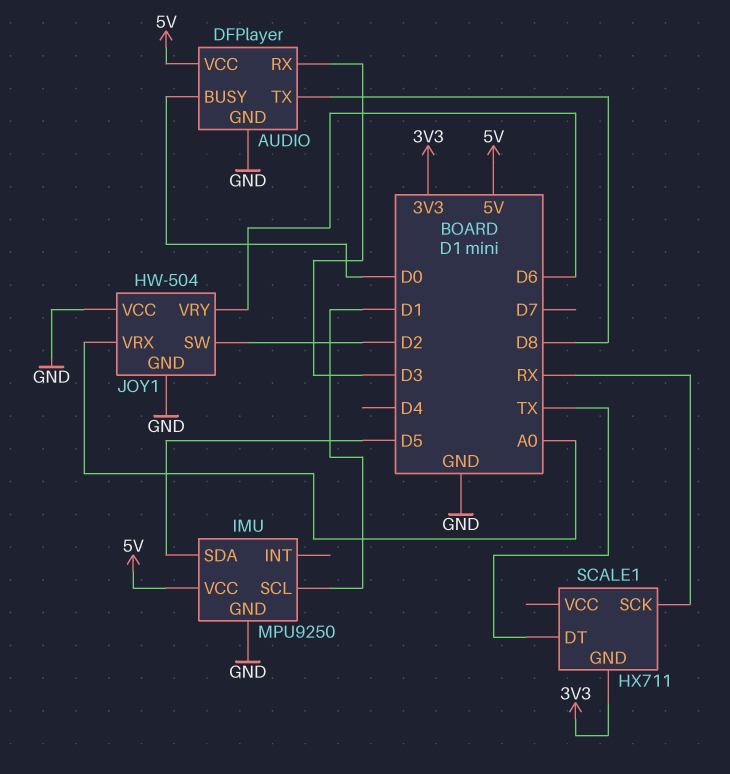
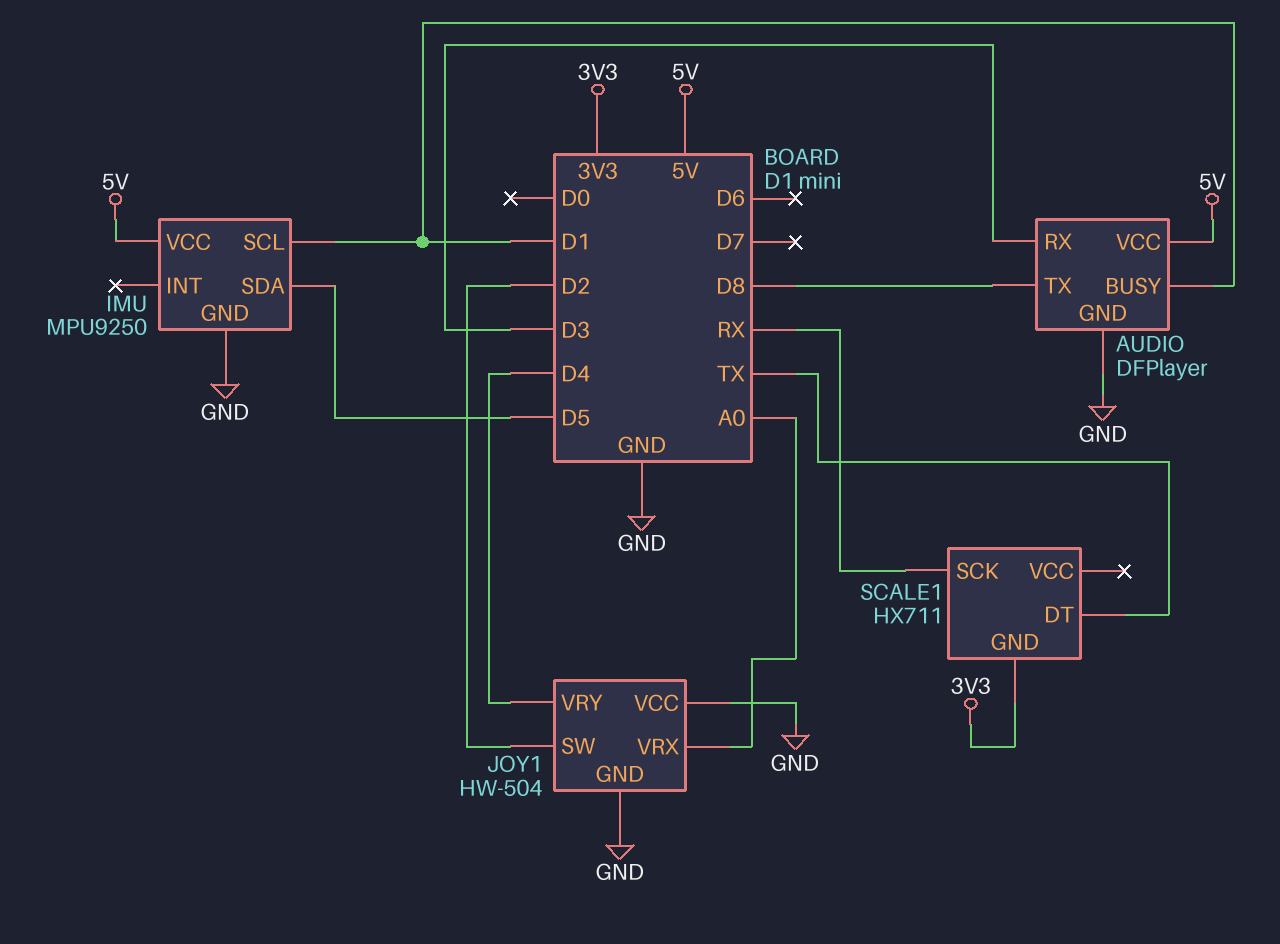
AUDIO pin BUSY: D0 -> D1
JOY1 pin VRY: D6 -> D4

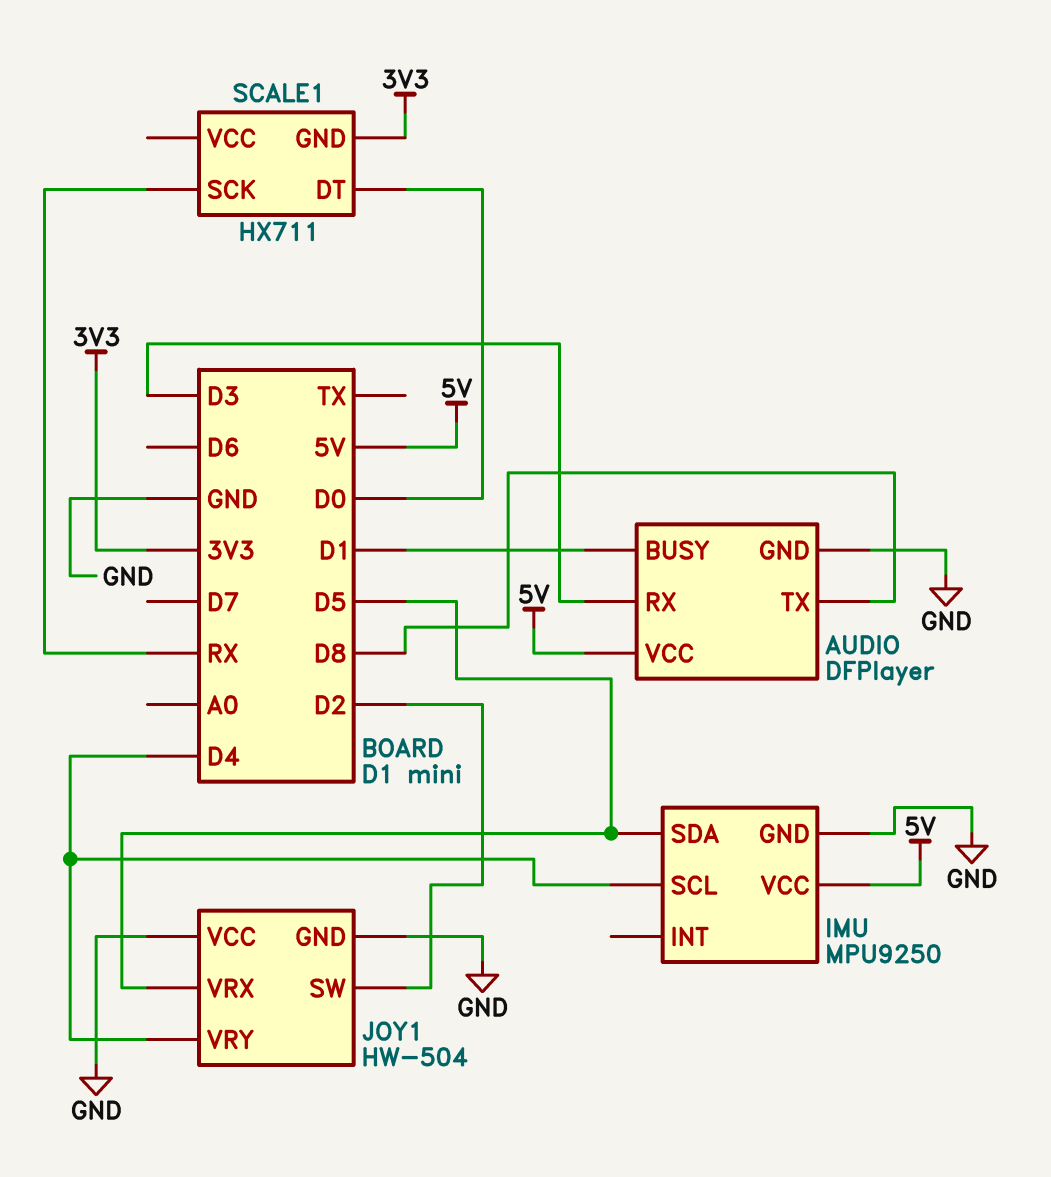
IMU pin SCL: D1 -> D4
JOY1 pin VRX: A0 -> D5
SCALE1 pin DT: TX -> D0

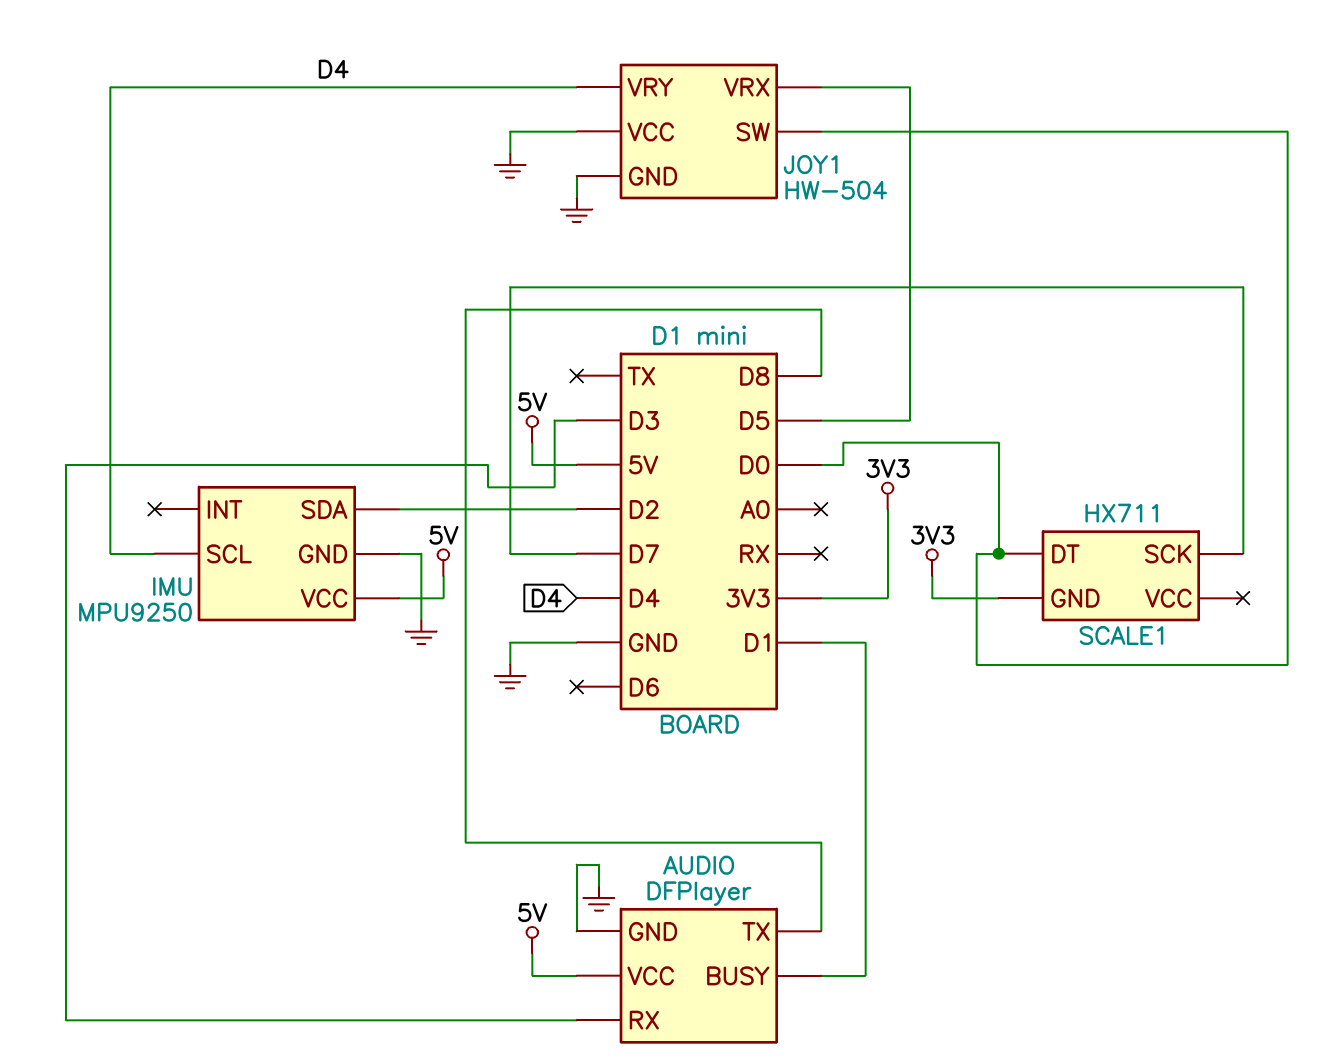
IMU pin SDA: D5 -> D2
JOY1 pin SW: D2 -> D0
SCALE1 pin SCK: RX -> D7

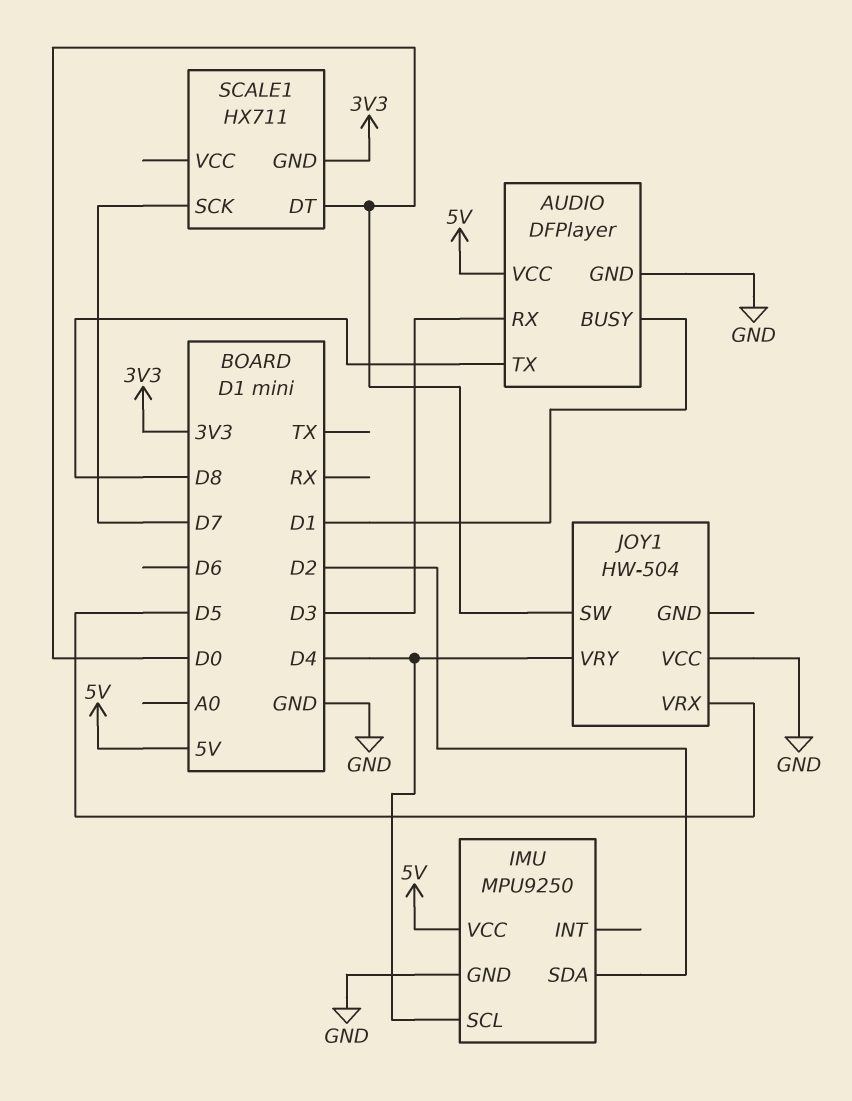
JOY1 pin GND: GND -> none

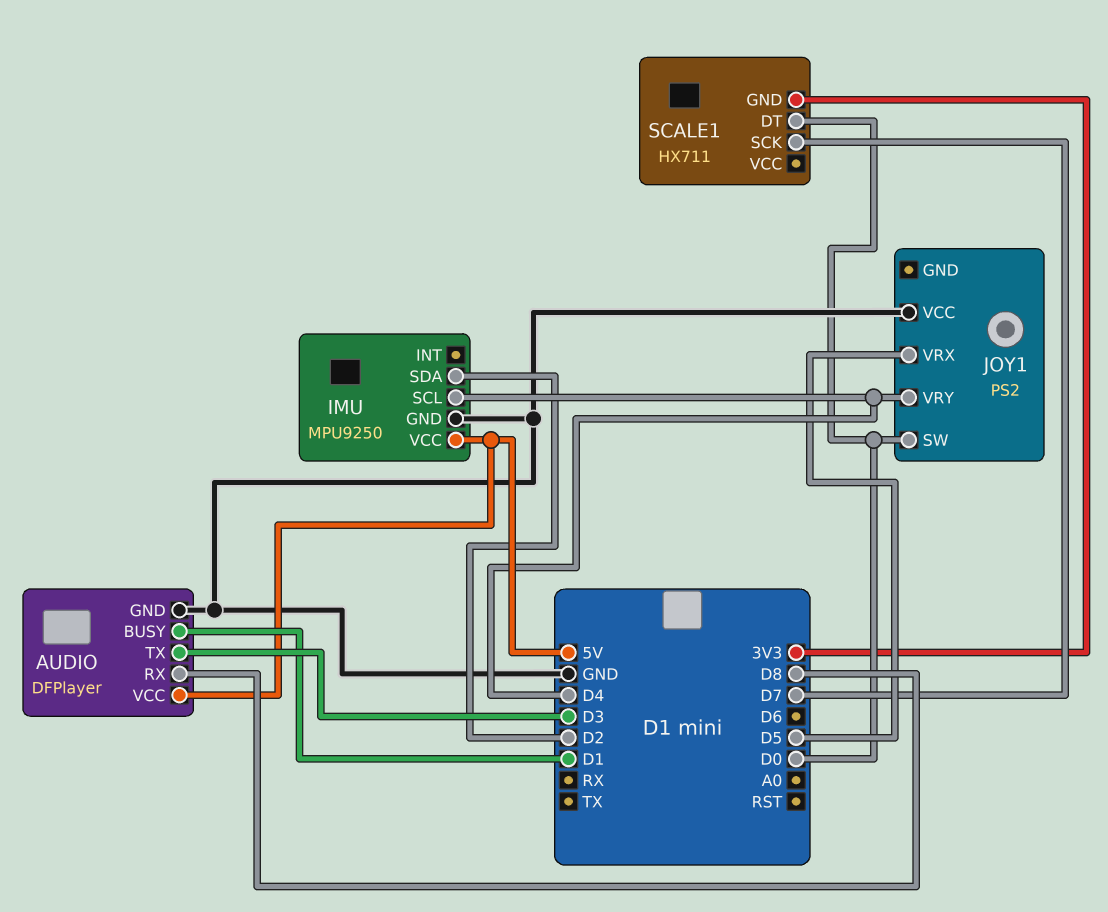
AUDIO pin RX: D3 -> D8
AUDIO pin TX: D8 -> D3
JOY1: HW-504 -> PS2

